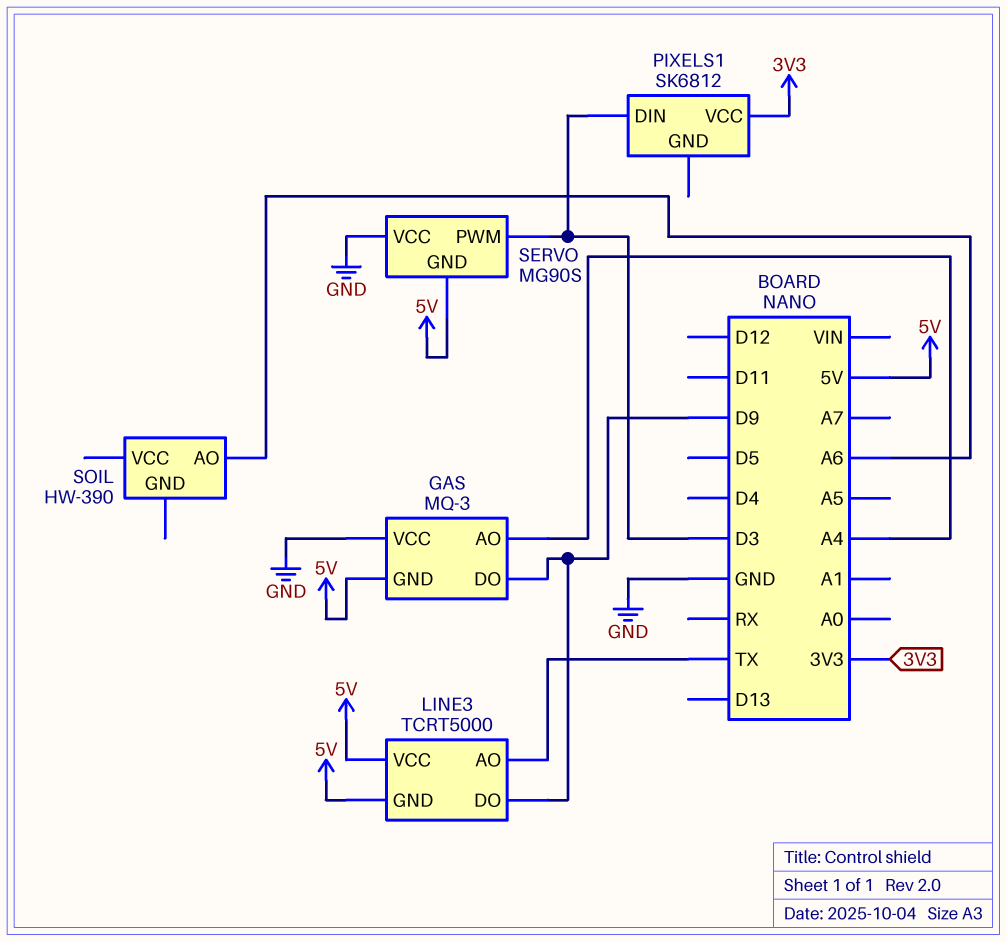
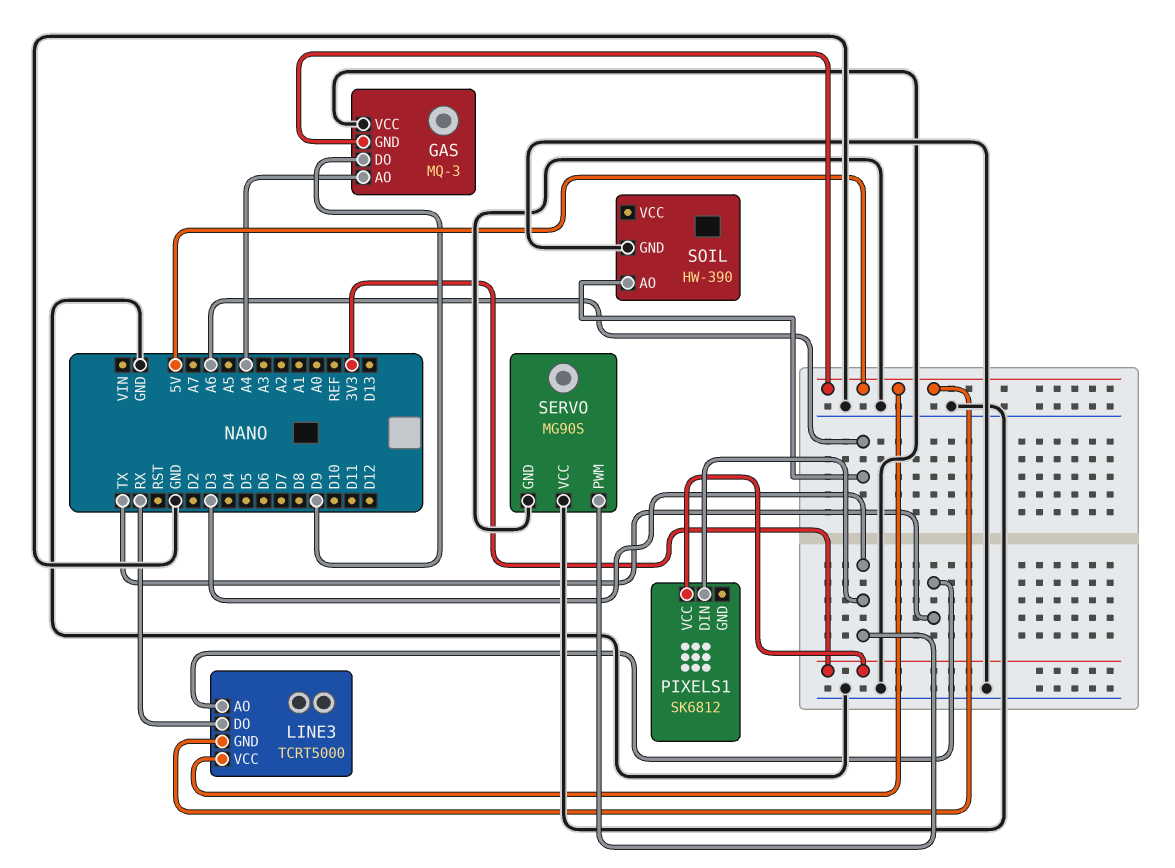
LINE3 pin DO: D9 -> RX
SERVO pin GND: 5V -> GND
SOIL pin GND: none -> GND

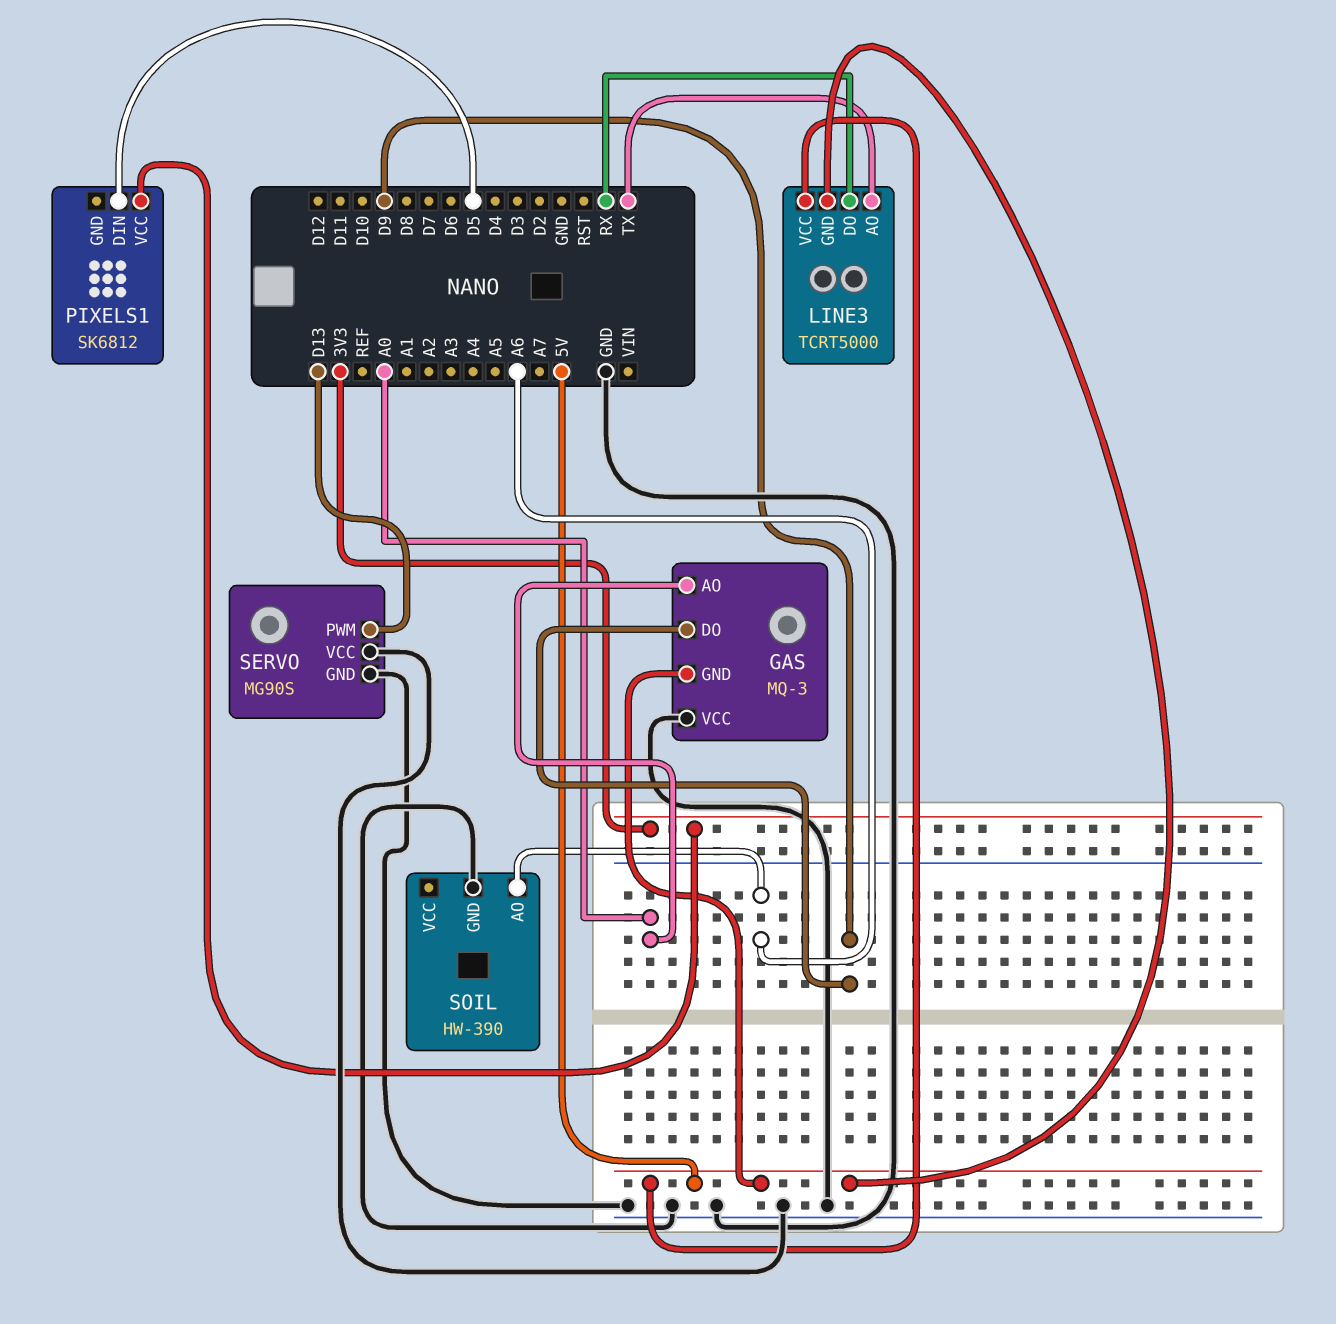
GAS pin AO: A4 -> A0
PIXELS1 pin DIN: D3 -> D5
SERVO pin PWM: D3 -> D13

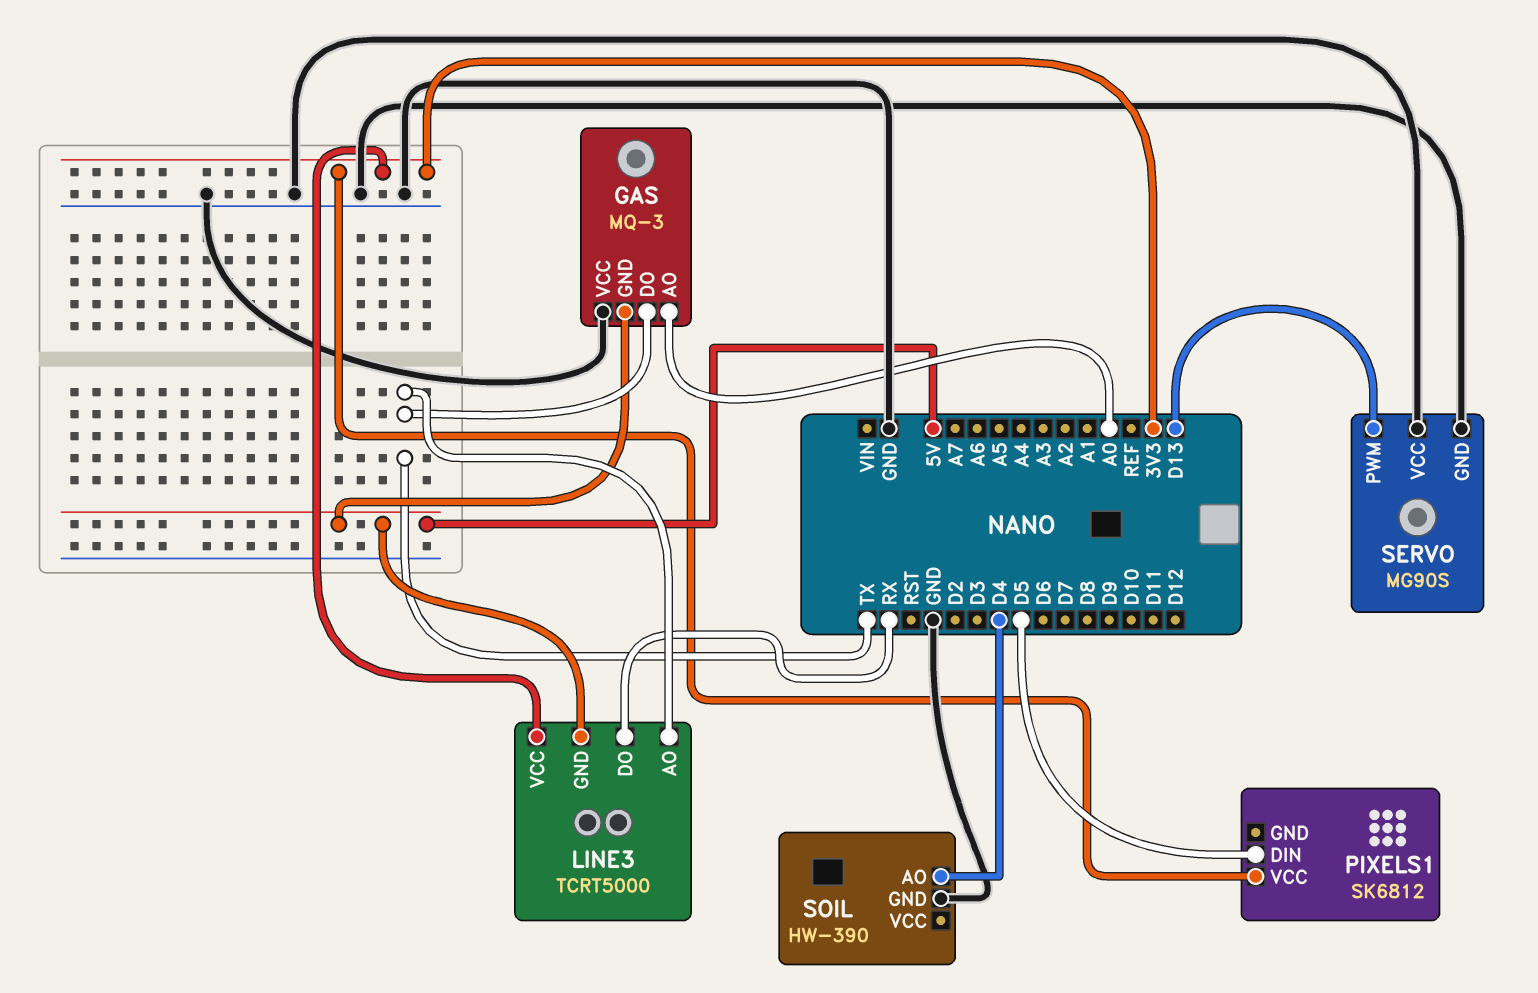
GAS pin DO: D9 -> TX
LINE3 pin VCC: 5V -> 3V3
SOIL pin AO: A6 -> D4

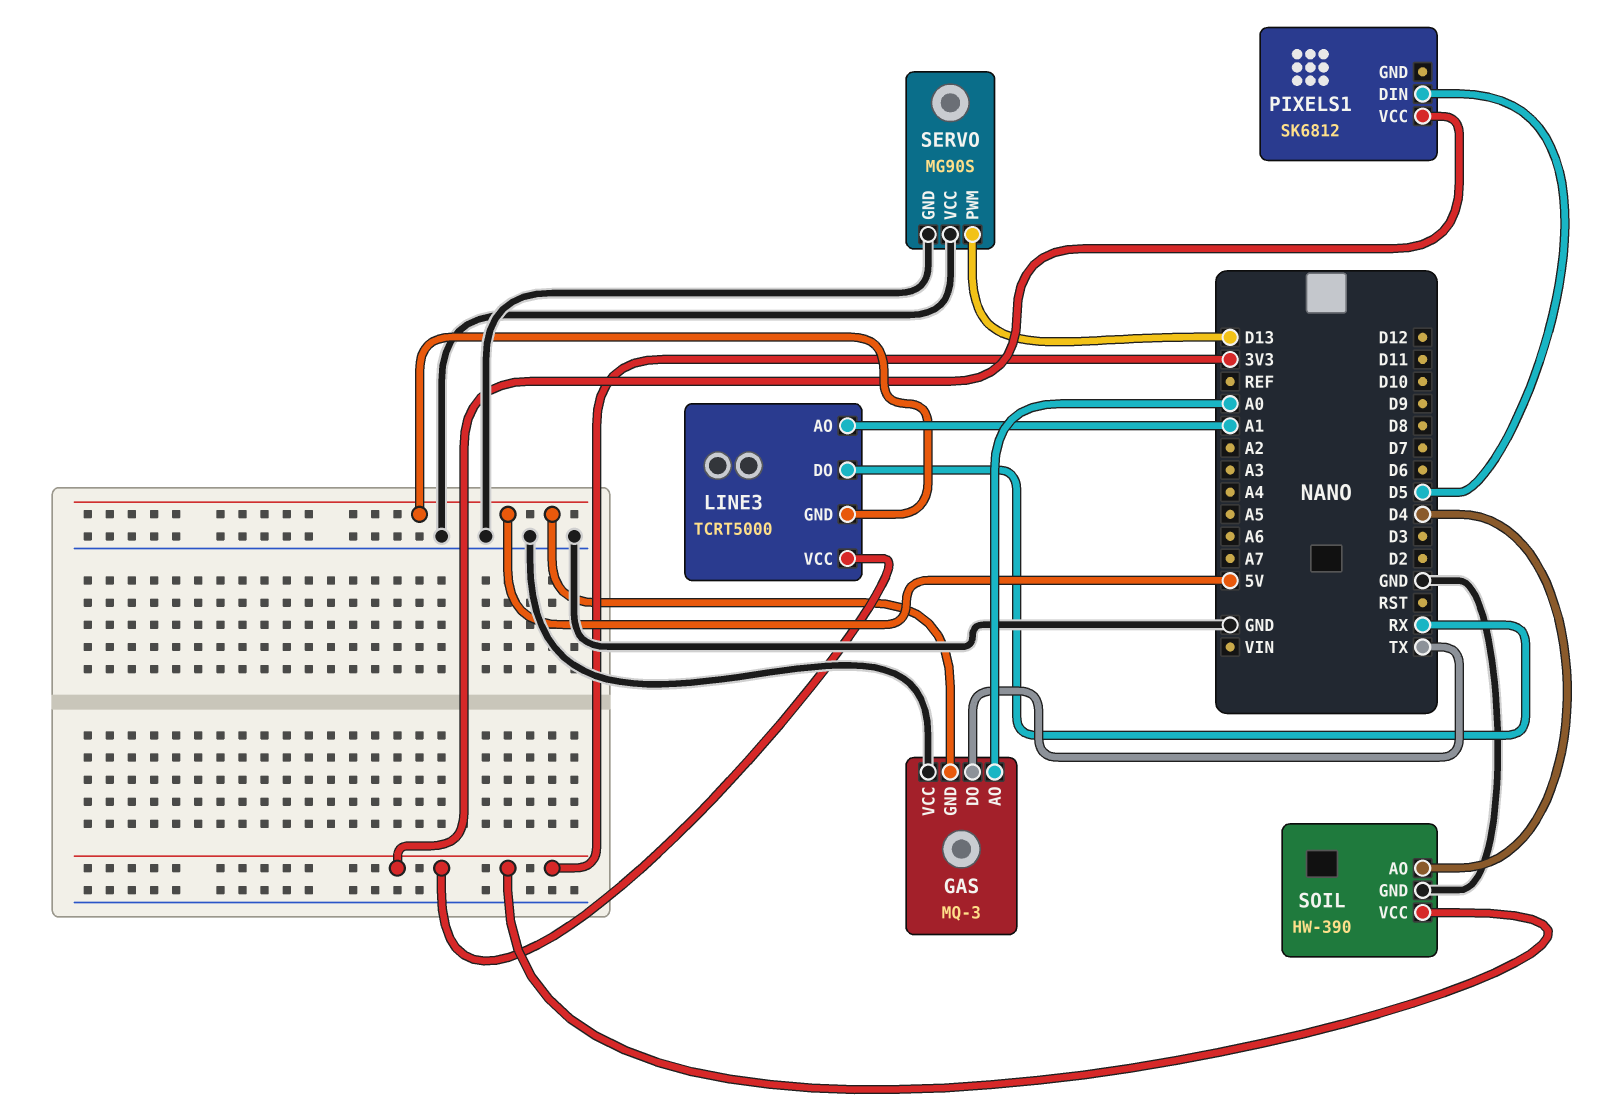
LINE3 pin AO: TX -> A1
SOIL pin VCC: none -> 3V3

